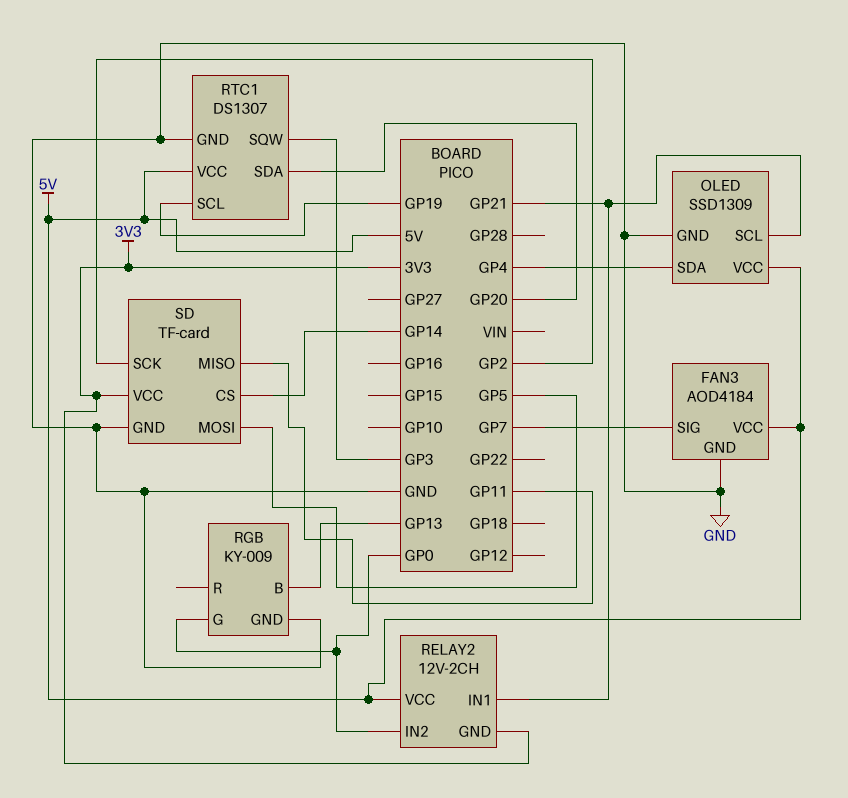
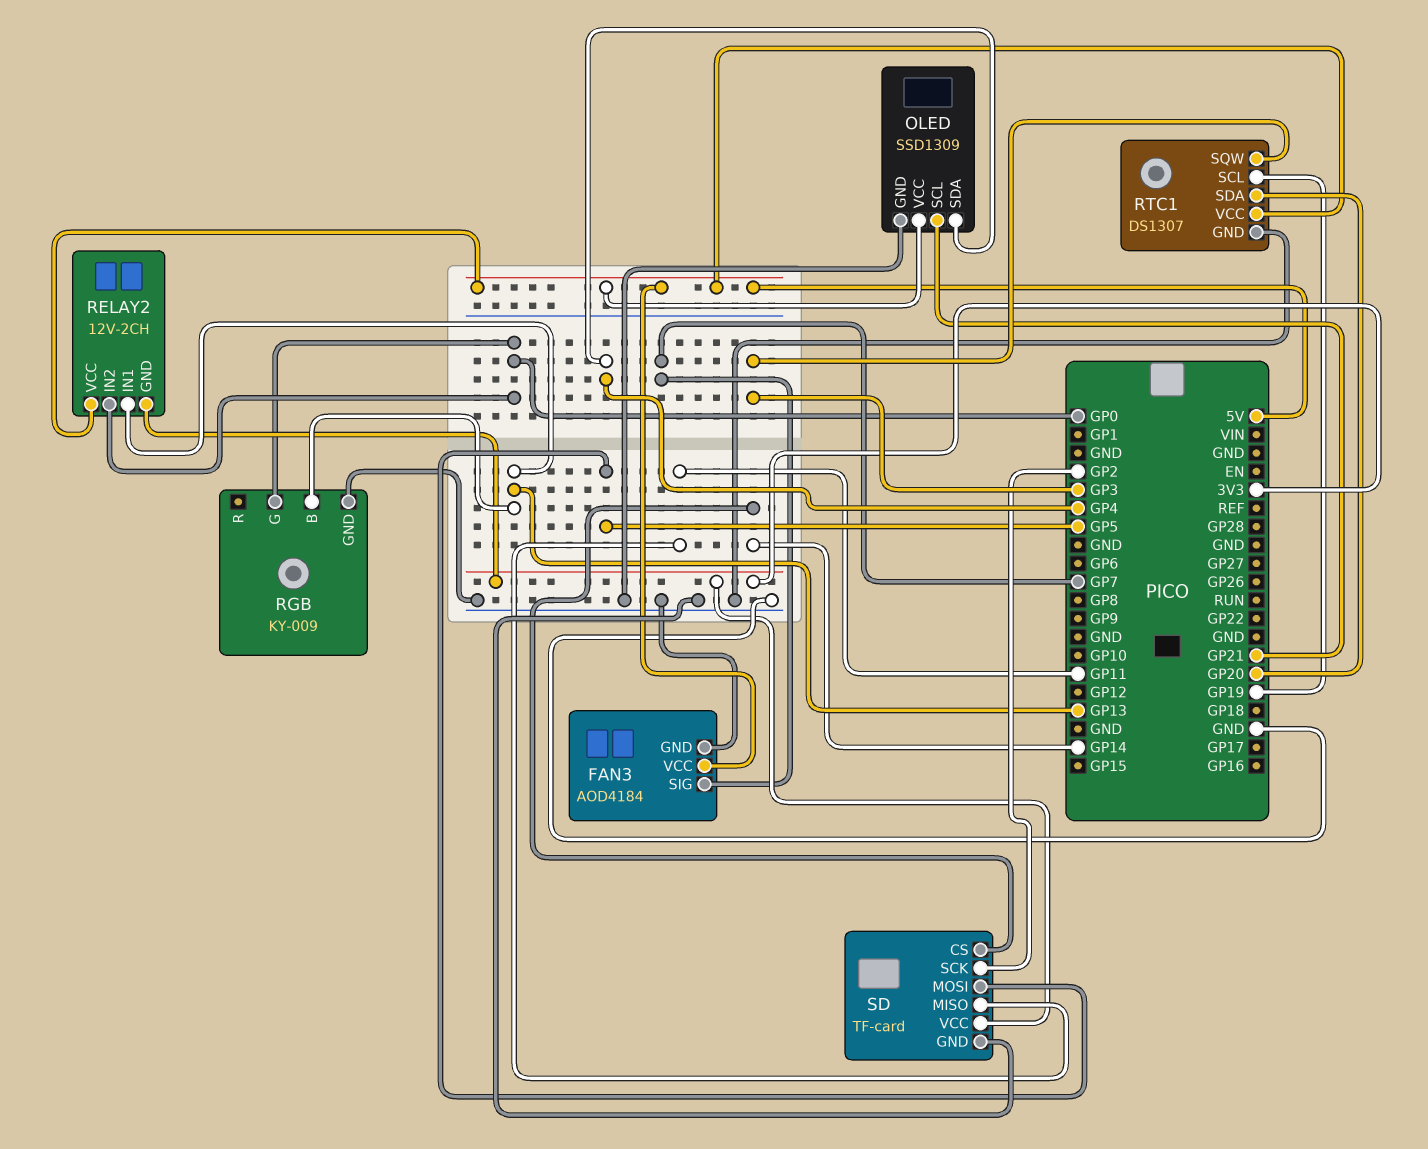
RELAY2 pin IN1: GP21 -> GP13

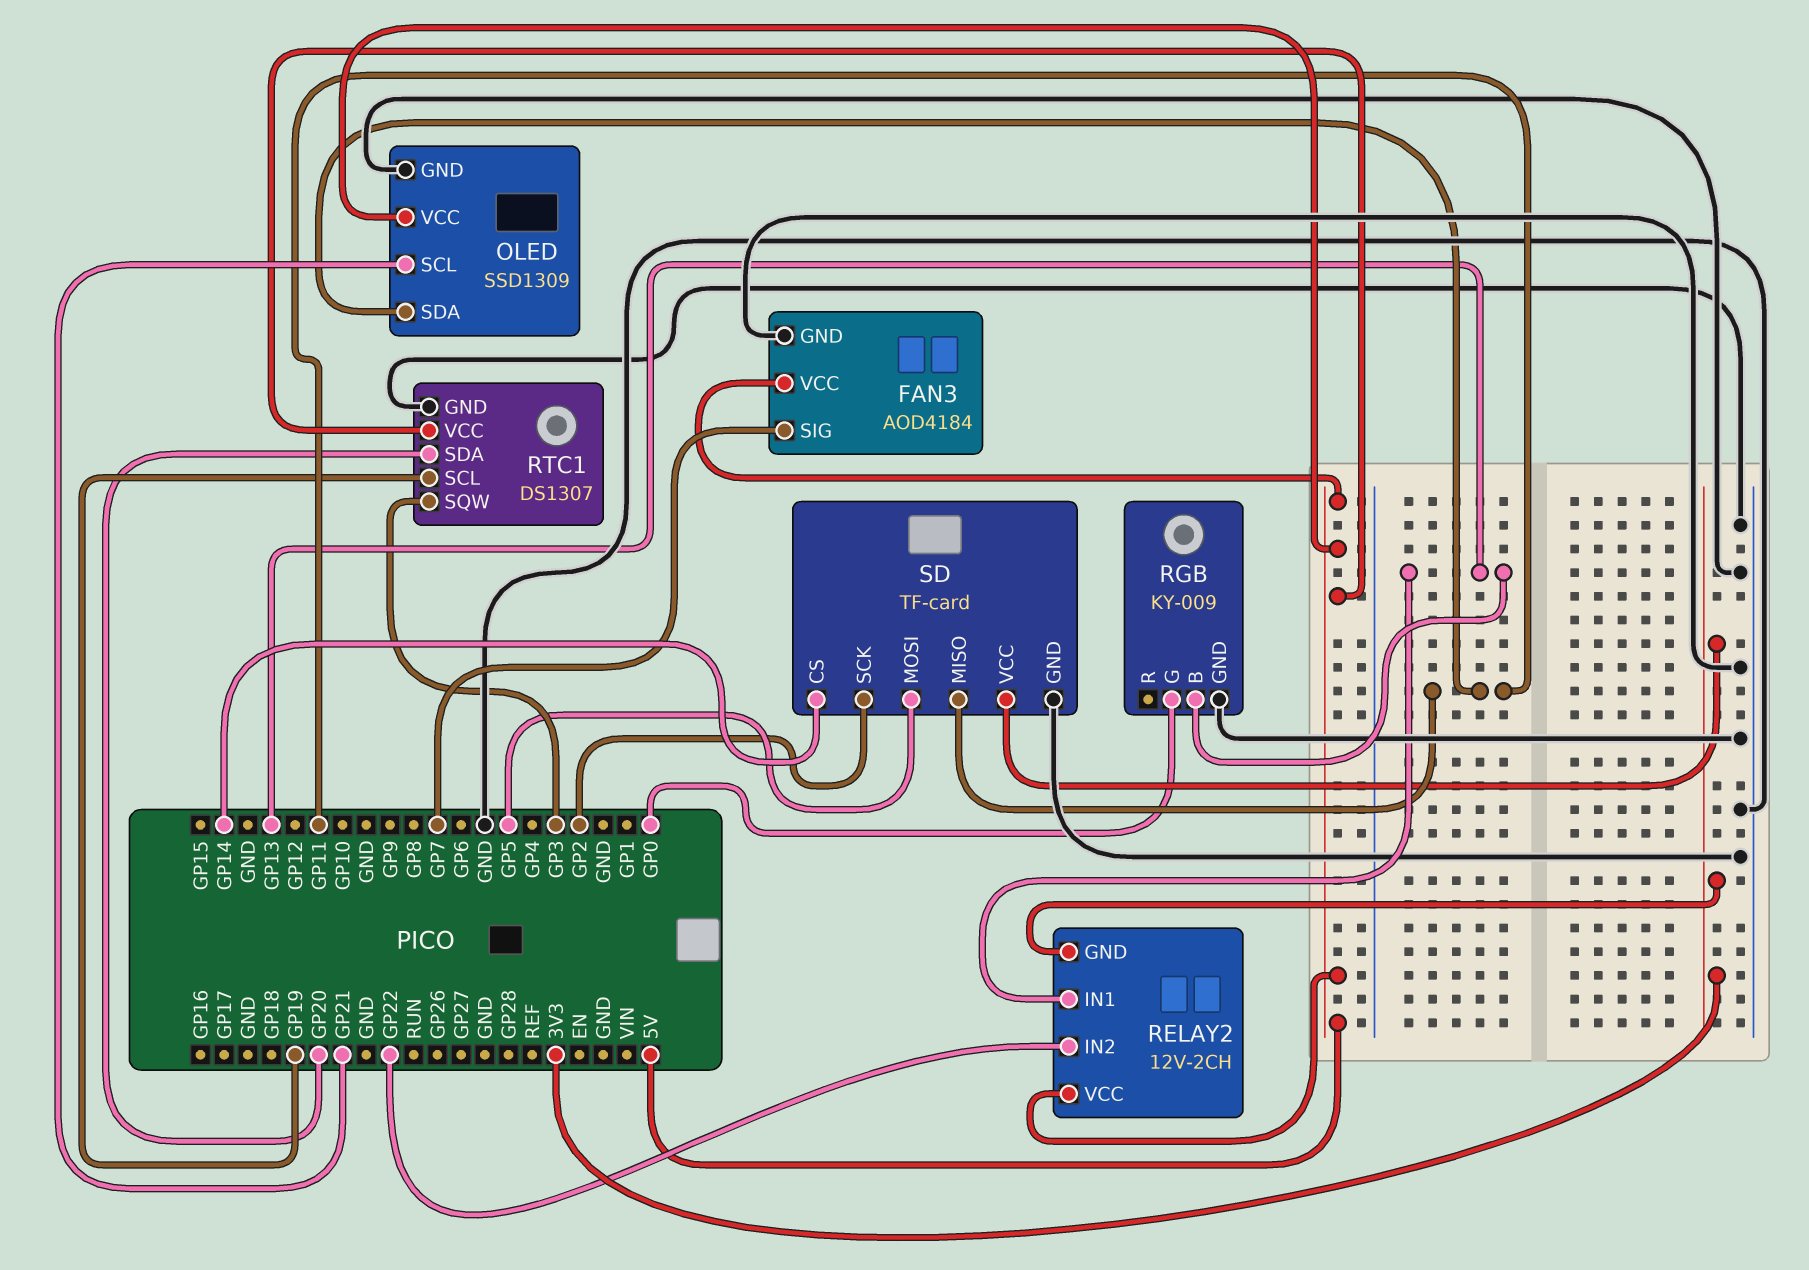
OLED pin SDA: GP4 -> GP11
RELAY2 pin IN2: GP0 -> GP22

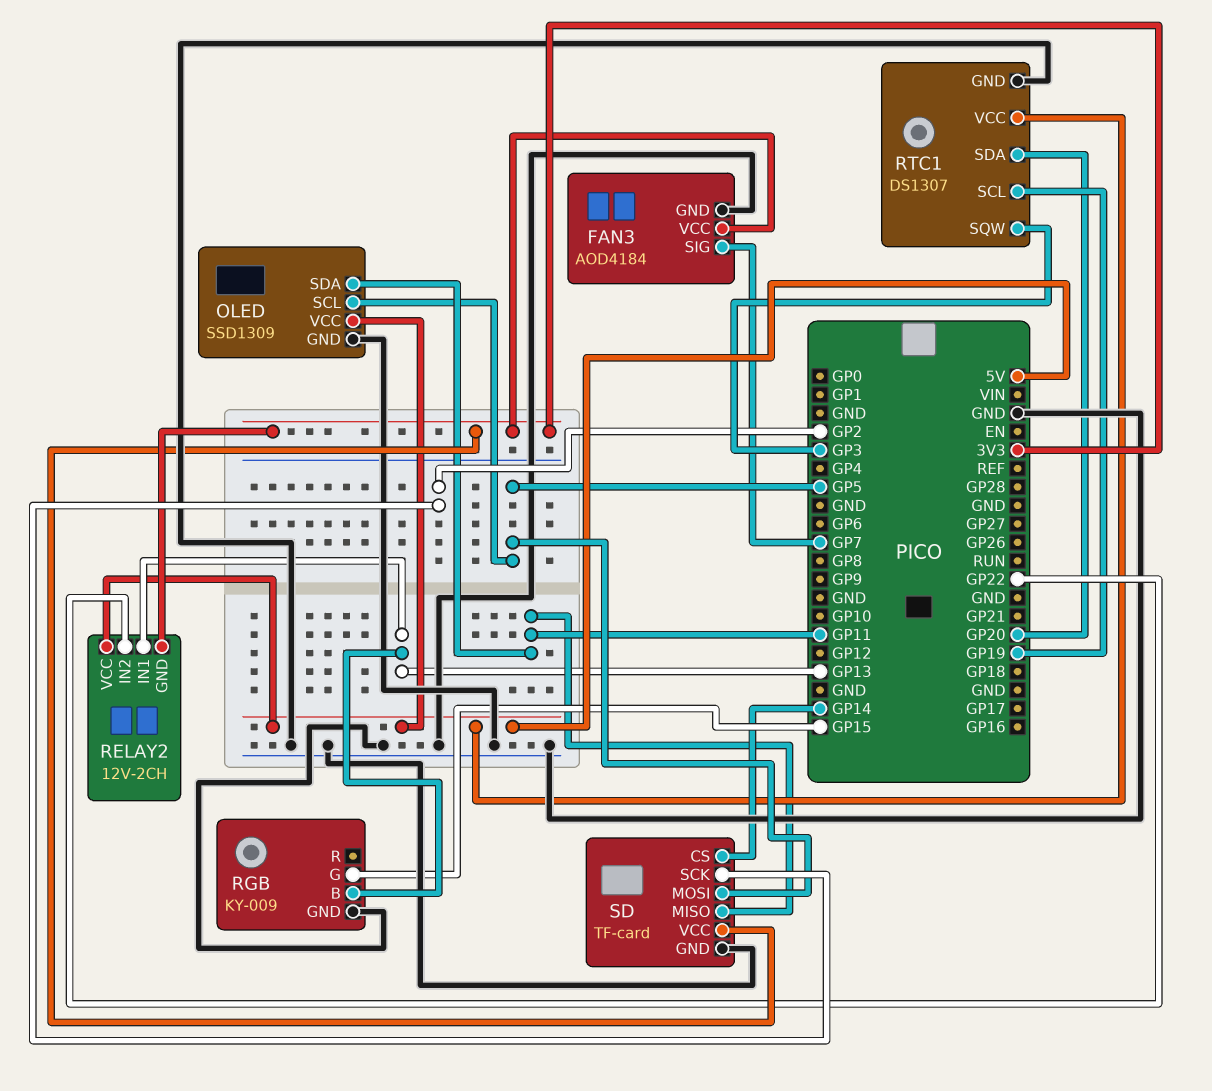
FAN3 pin VCC: 5V -> 3V3
OLED pin SCL: GP21 -> GP5
RGB pin G: GP0 -> GP15

